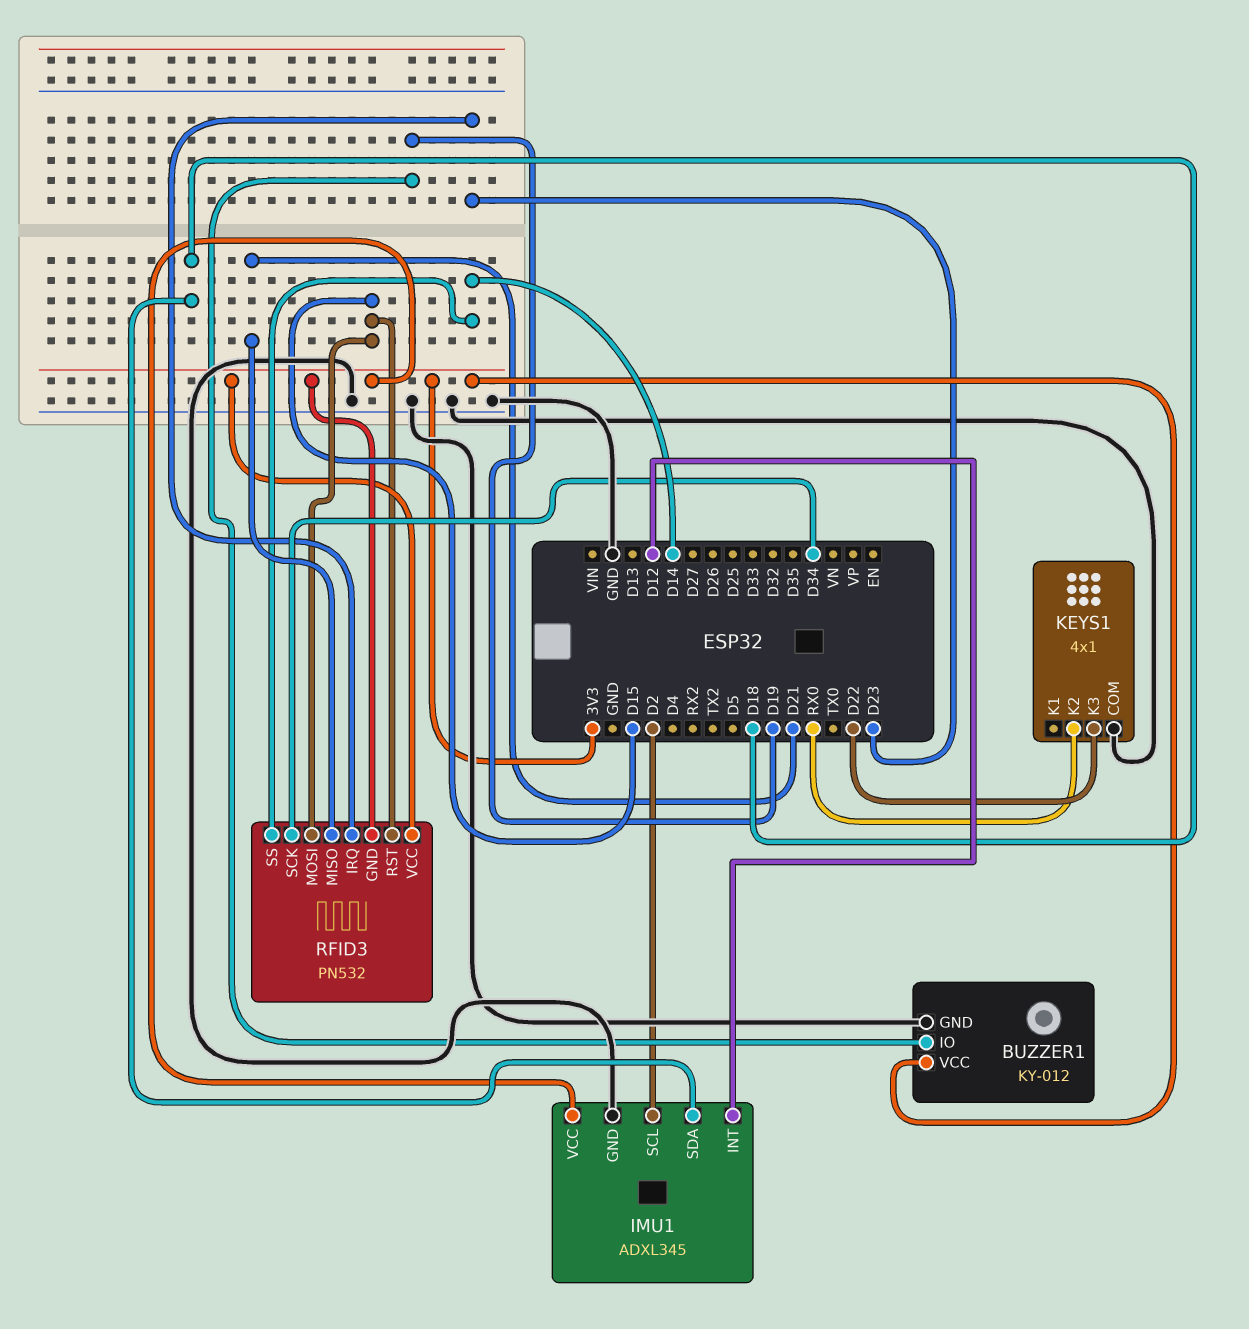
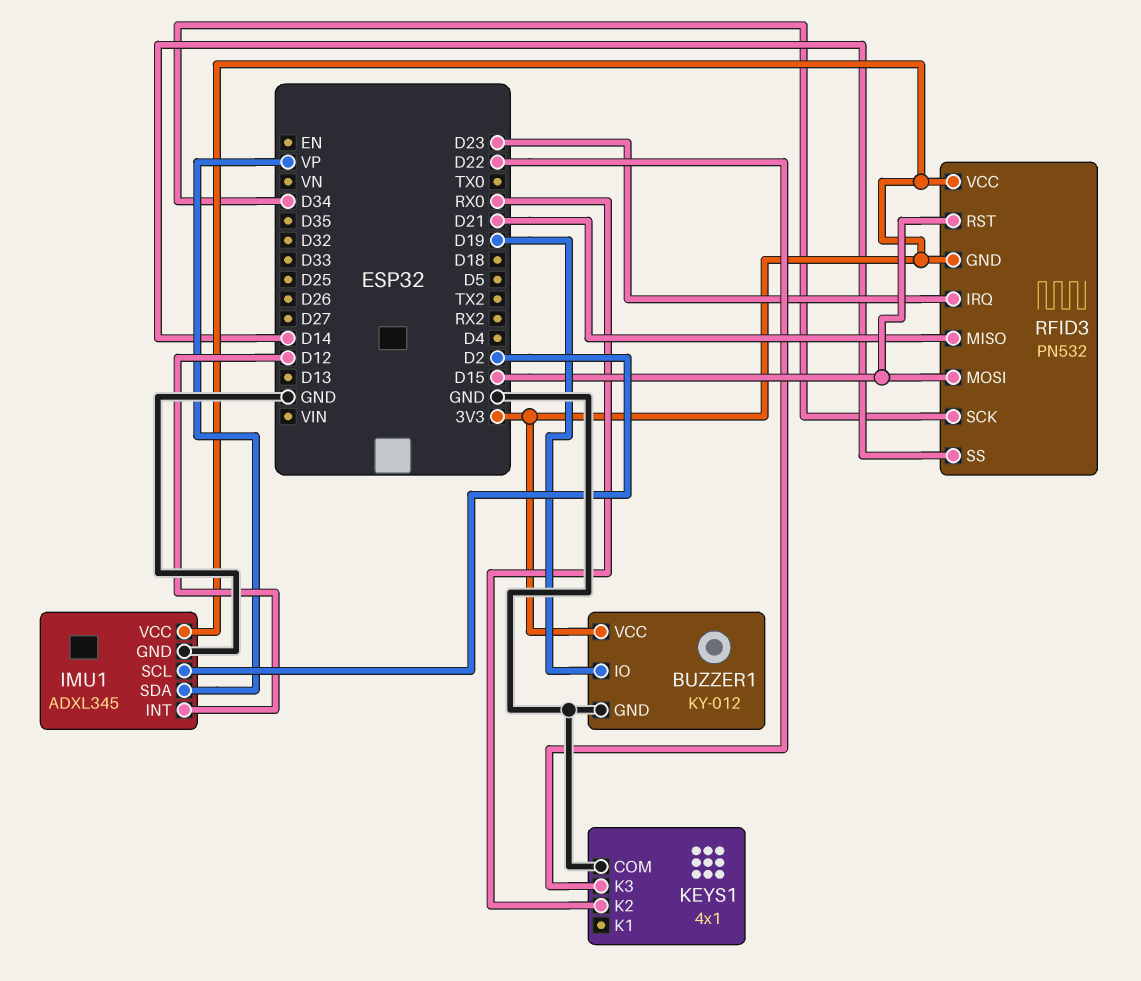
IMU1 pin SDA: D18 -> VP

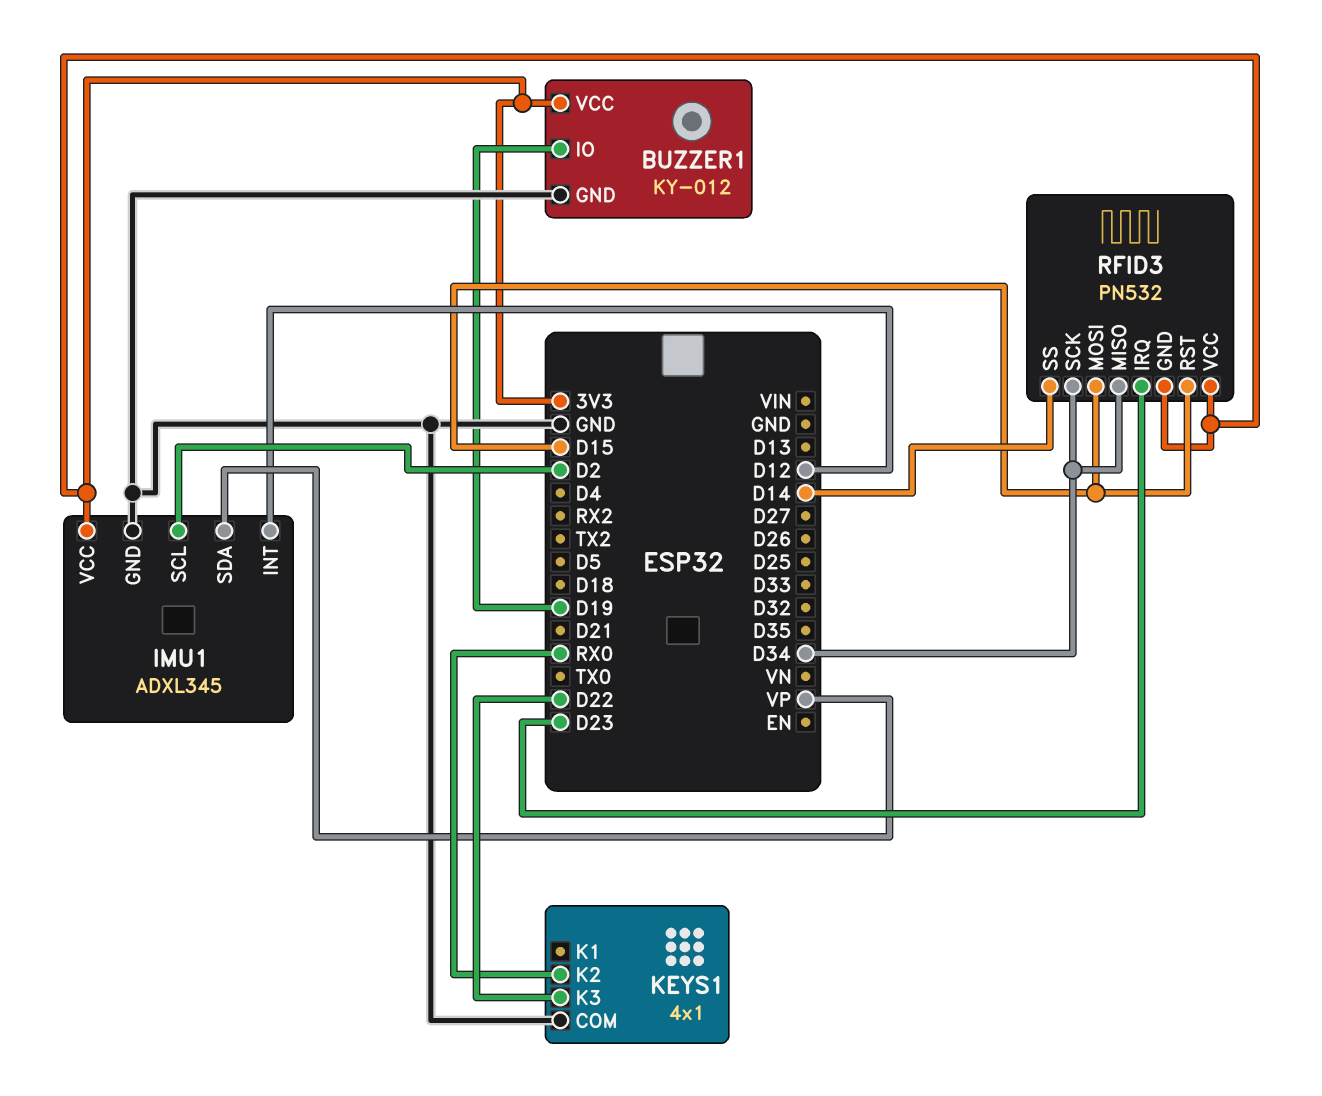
RFID3 pin MISO: D21 -> D34

